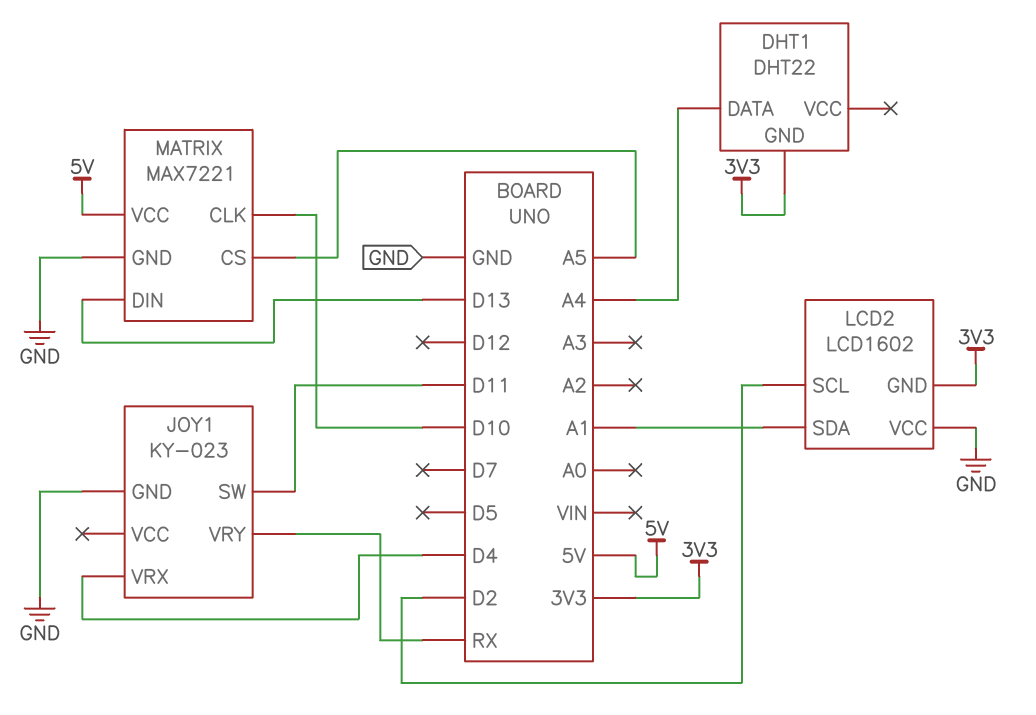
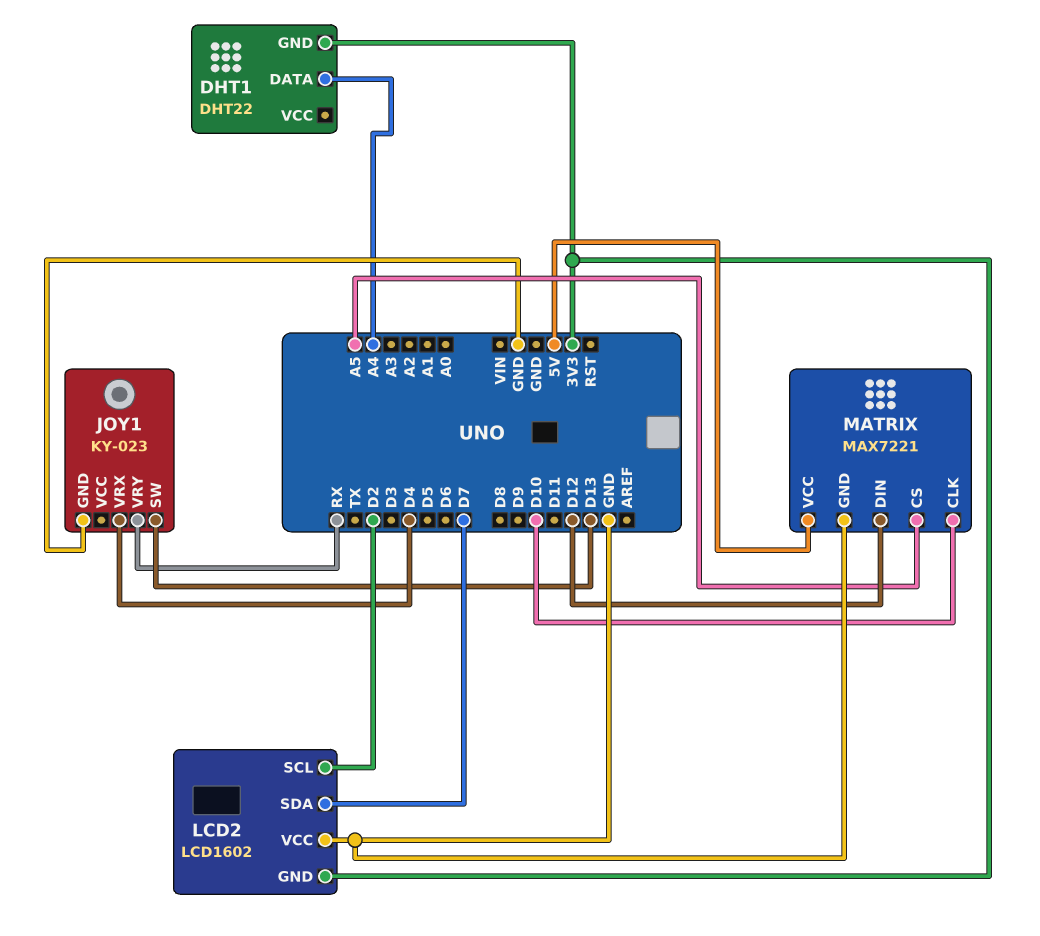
JOY1 pin SW: D11 -> D13
LCD2 pin SDA: A1 -> D7
MATRIX pin DIN: D13 -> D12

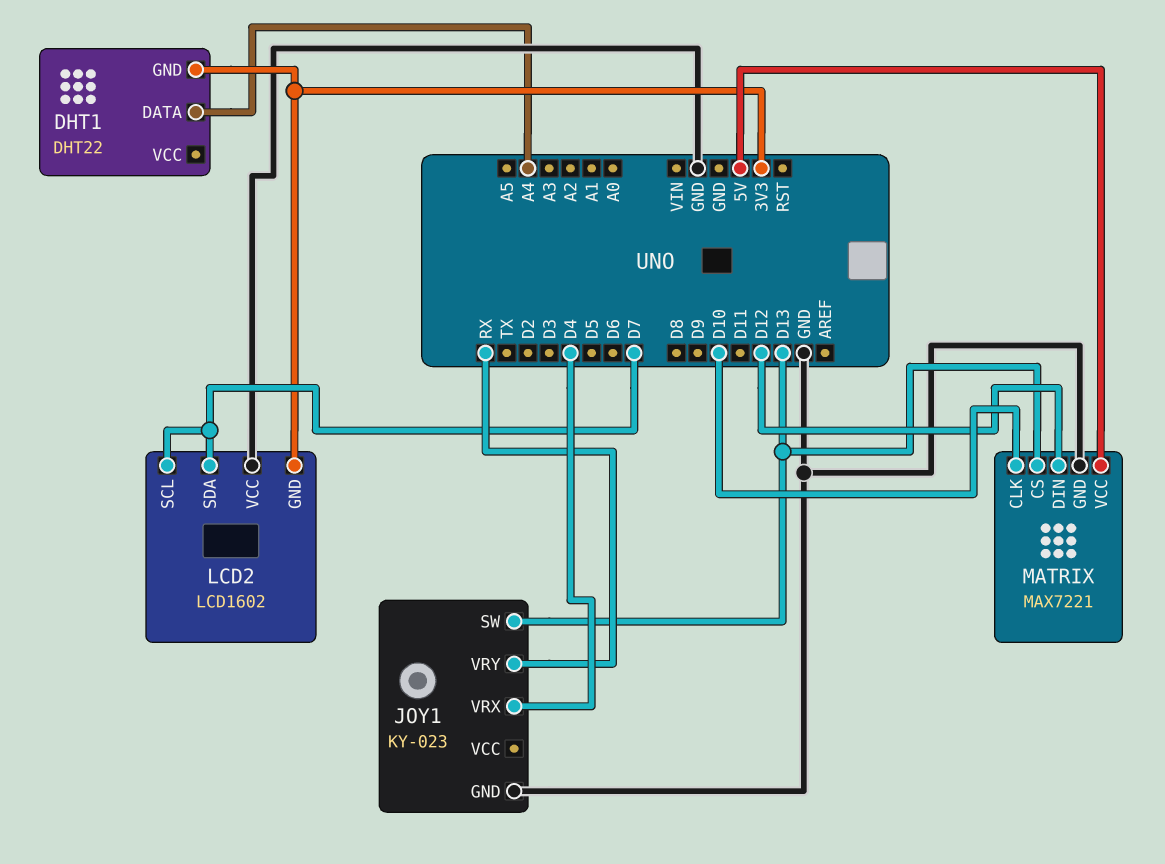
LCD2 pin SCL: D2 -> D7
MATRIX pin CS: A5 -> D13

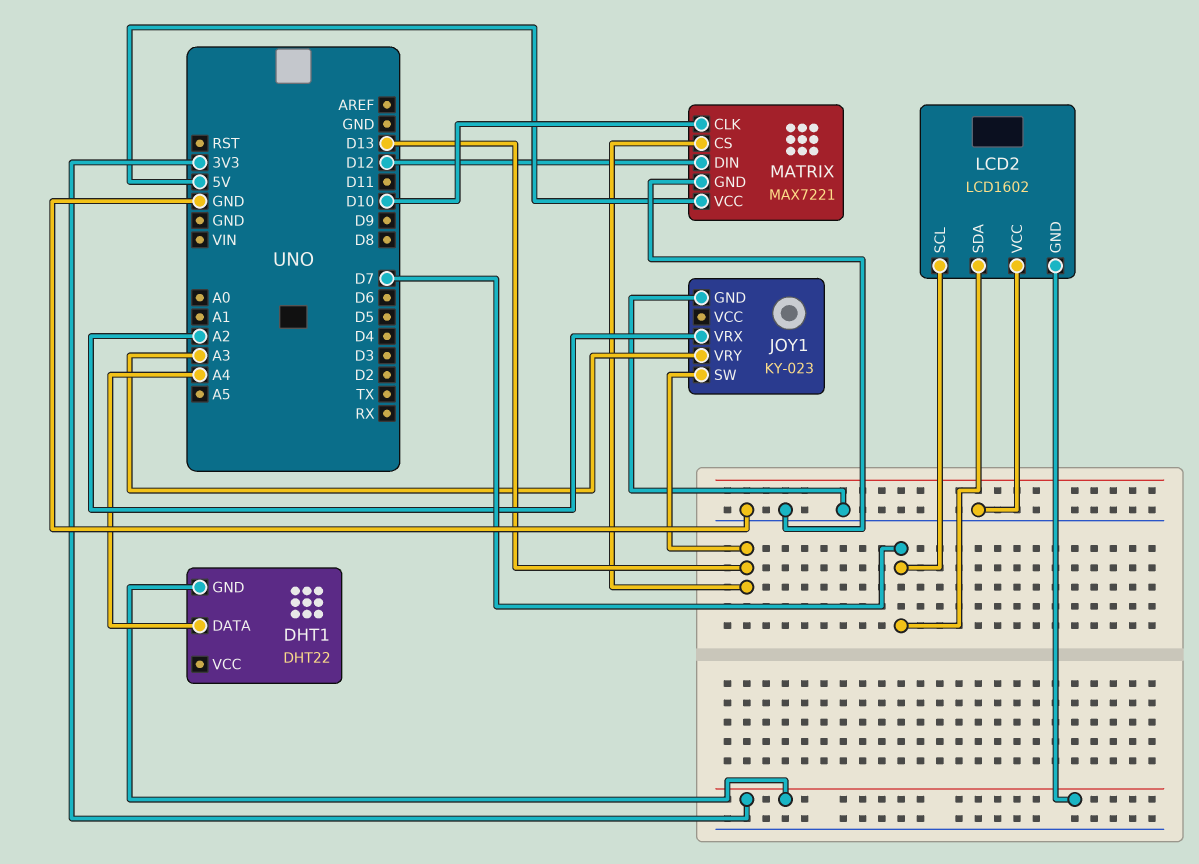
JOY1 pin VRX: D4 -> A2
JOY1 pin VRY: RX -> A3

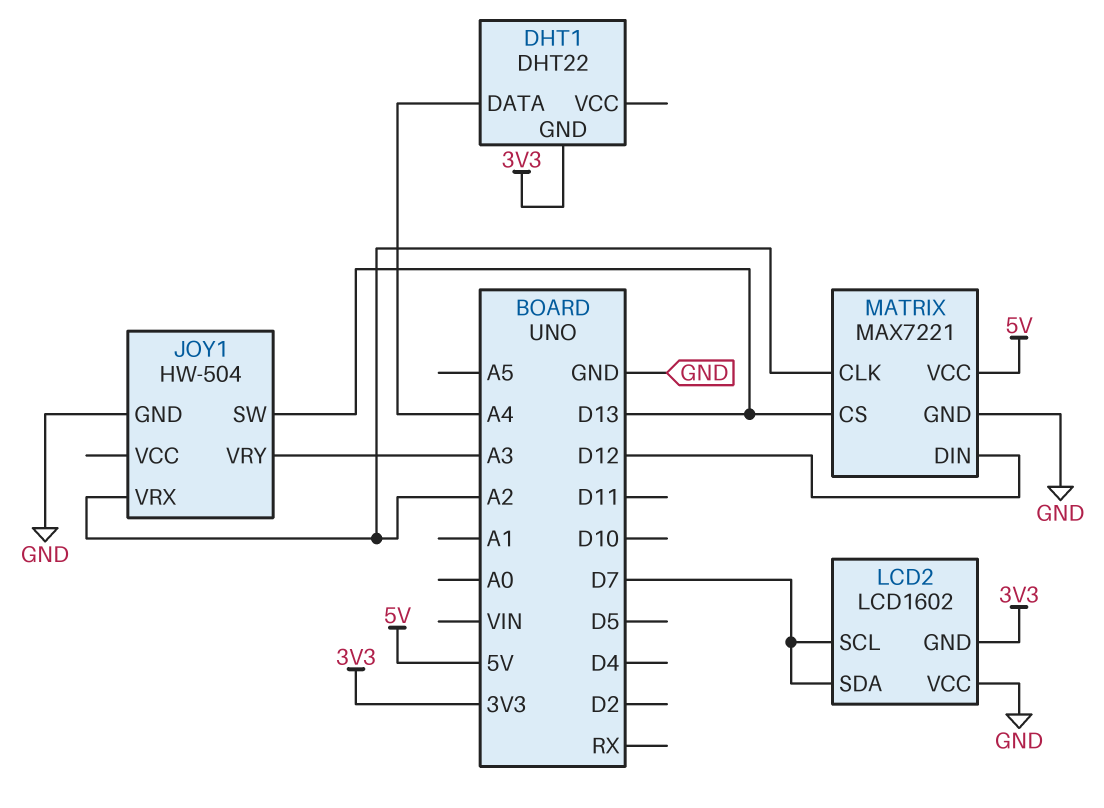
JOY1: KY-023 -> HW-504
MATRIX pin CLK: D10 -> A2

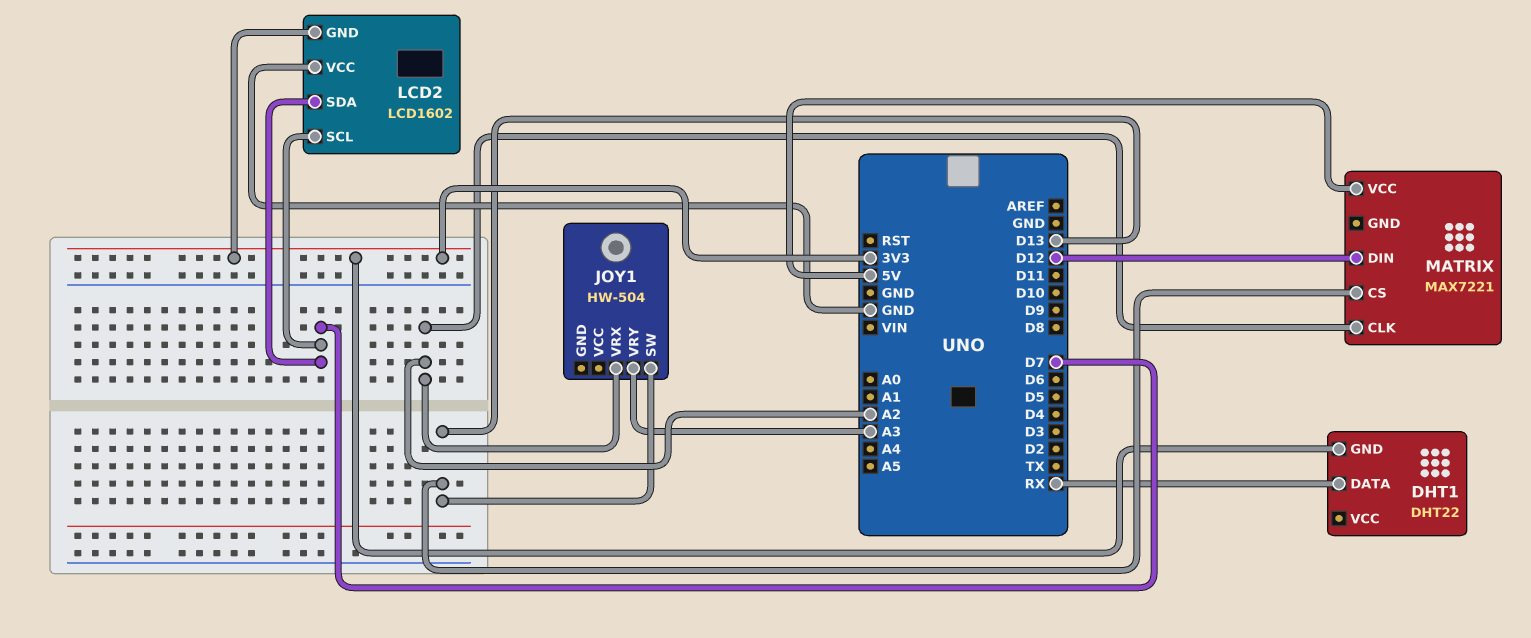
DHT1 pin DATA: A4 -> RX
JOY1 pin GND: GND -> none
MATRIX pin GND: GND -> none

